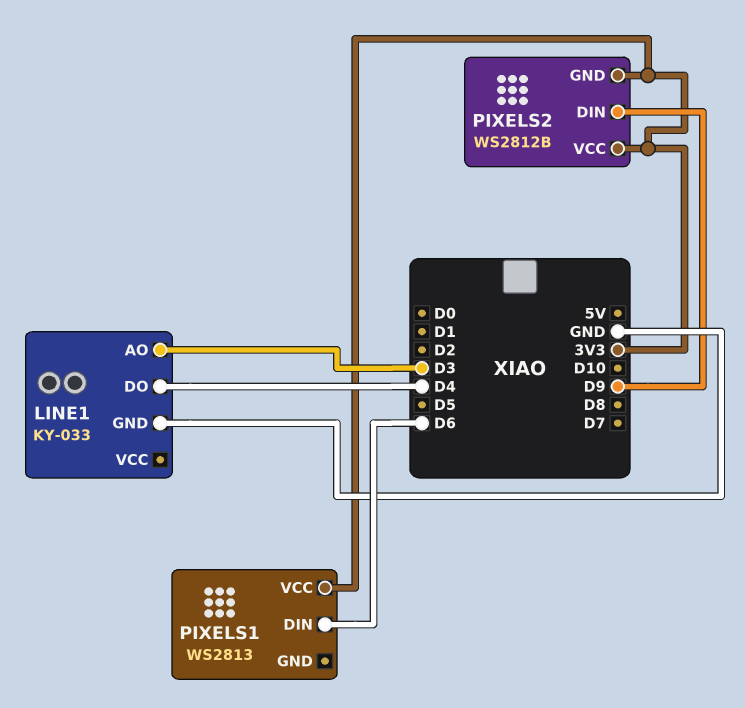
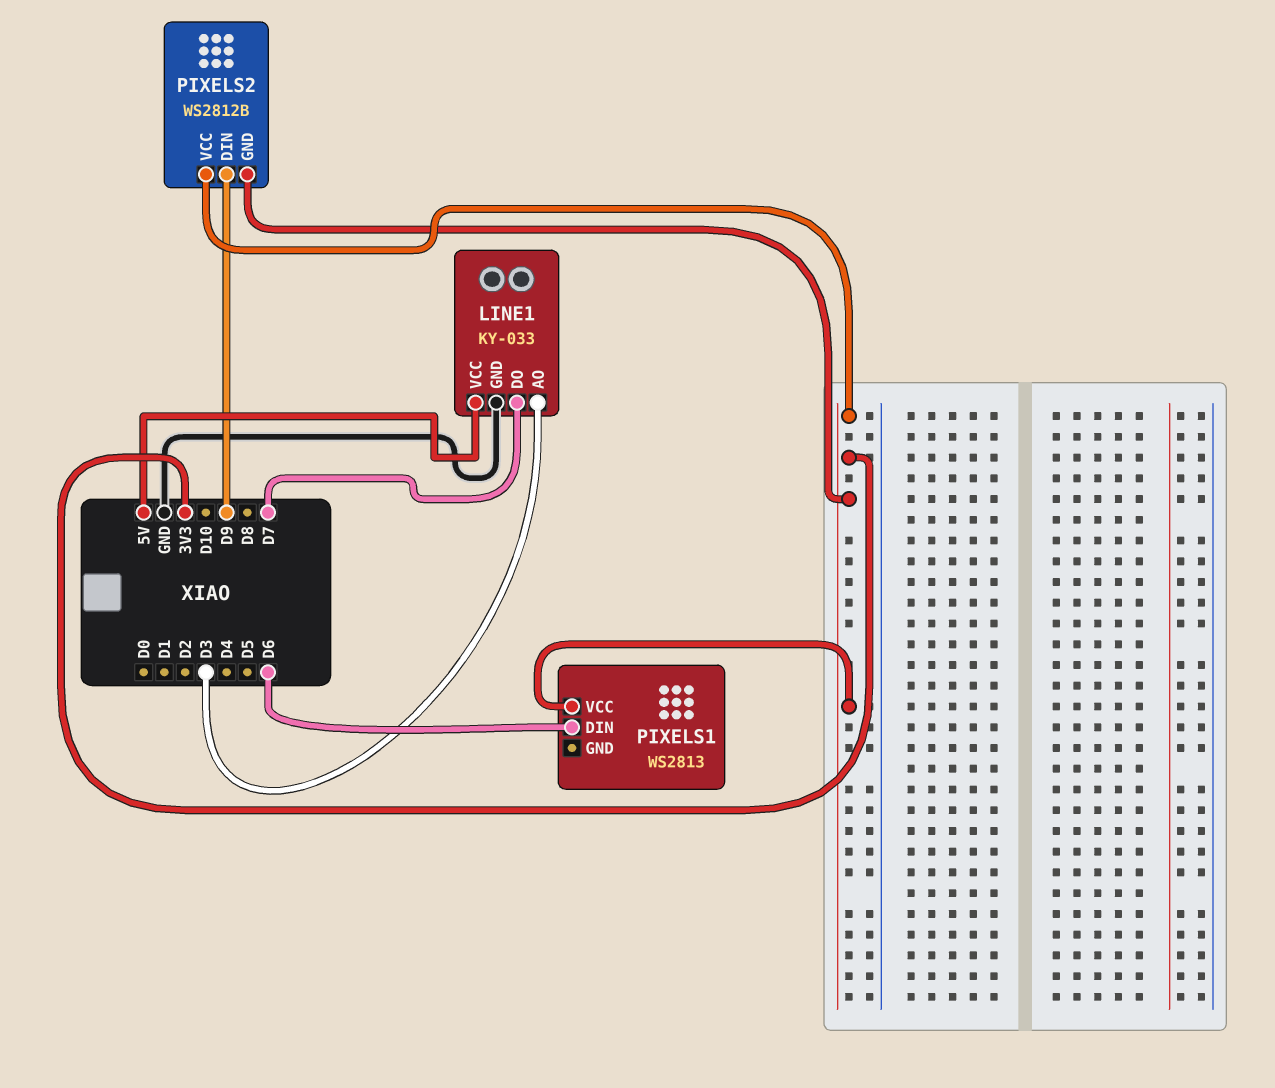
LINE1 pin DO: D4 -> D7
LINE1 pin VCC: none -> 5V

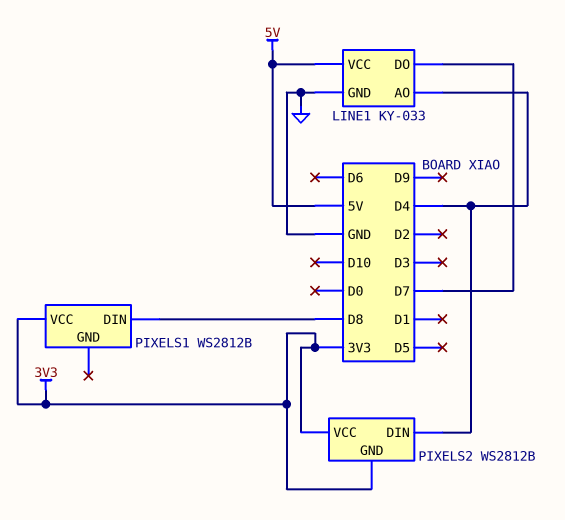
LINE1 pin AO: D3 -> D4
PIXELS1: WS2813 -> WS2812B
PIXELS1 pin DIN: D6 -> D8
PIXELS2 pin DIN: D9 -> D4

